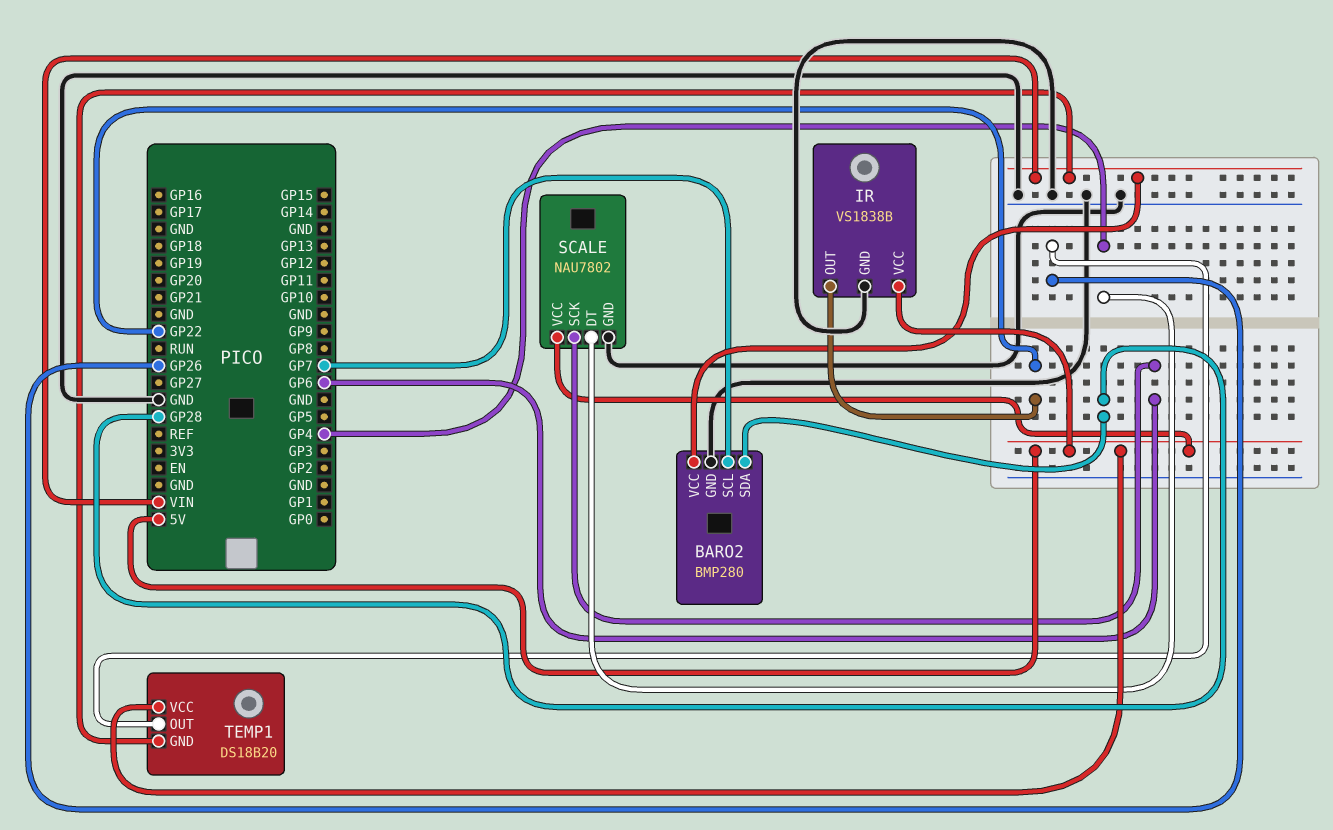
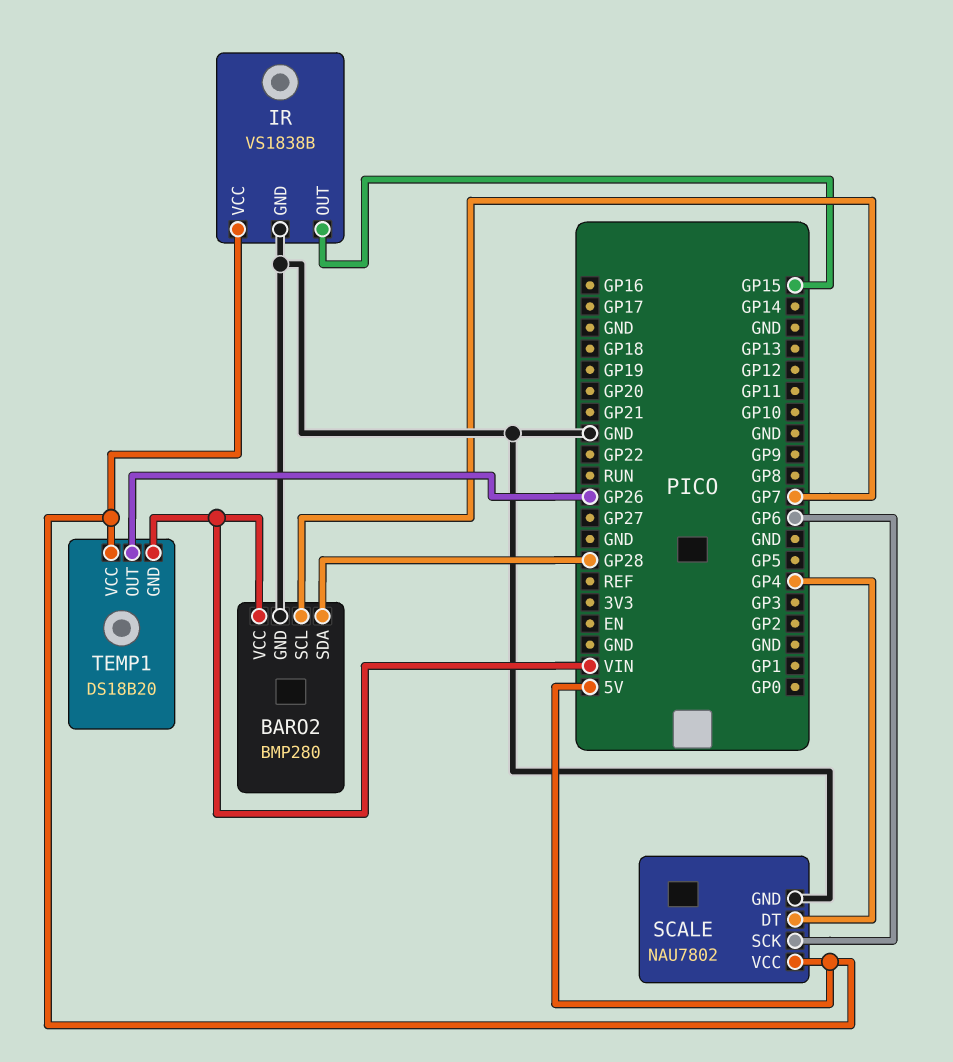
IR pin OUT: GP22 -> GP15

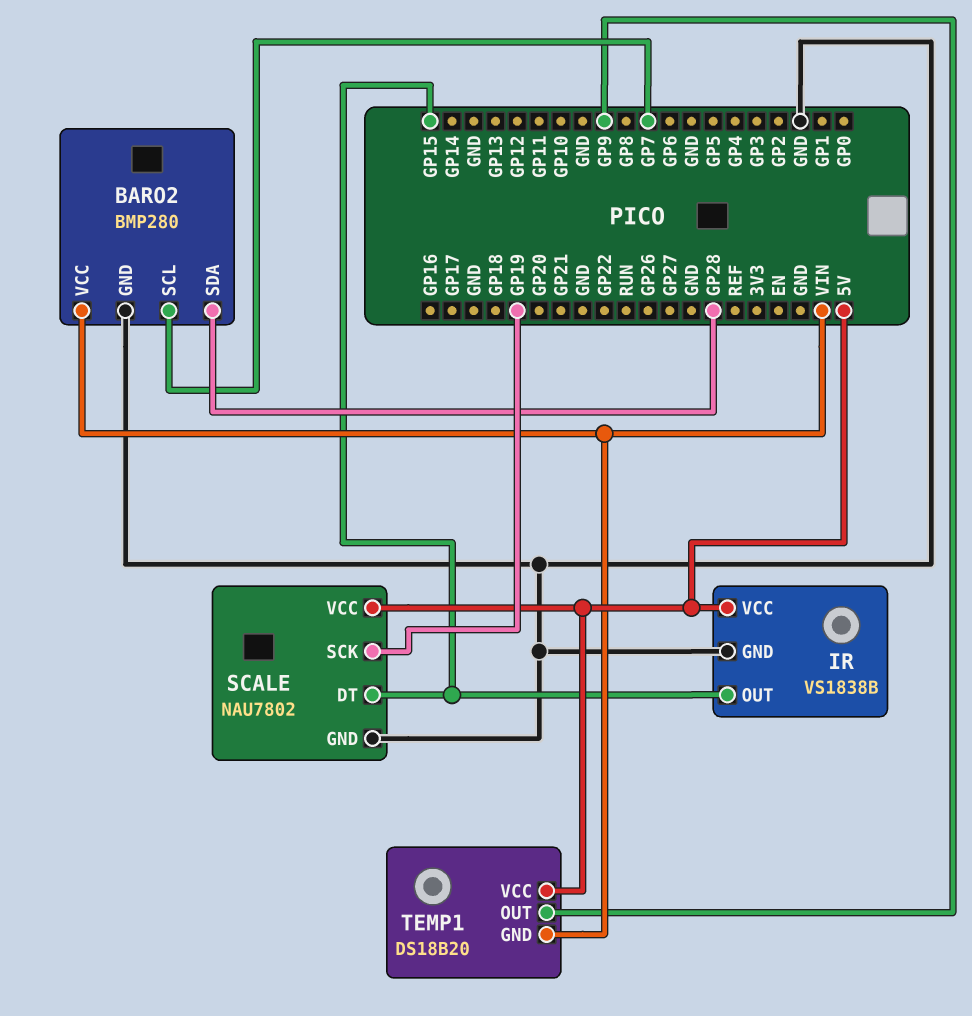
SCALE pin DT: GP4 -> GP15
SCALE pin SCK: GP6 -> GP19
TEMP1 pin OUT: GP26 -> GP9

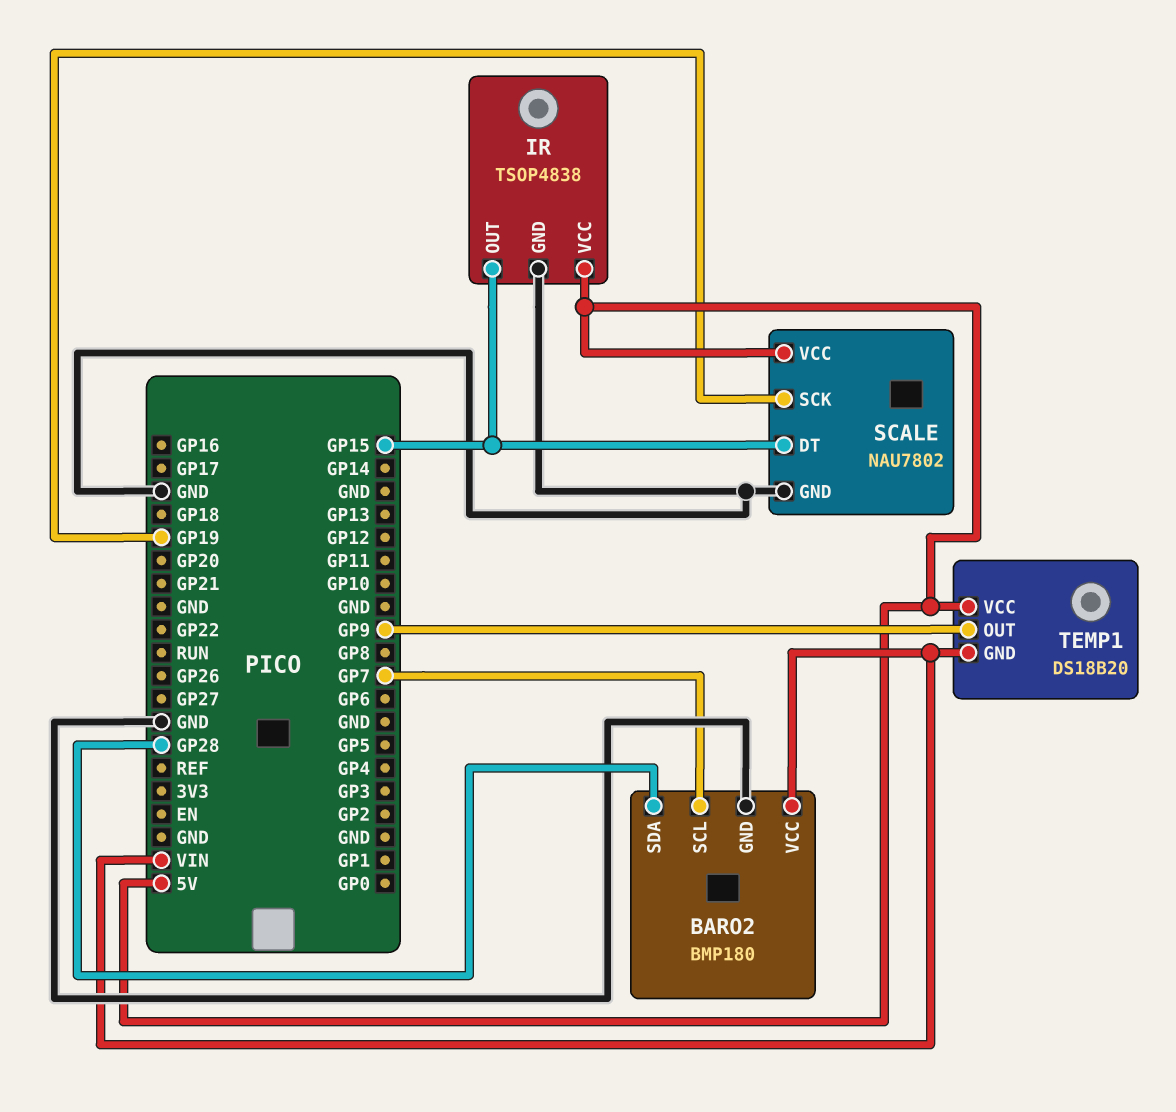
BARO2: BMP280 -> BMP180
IR: VS1838B -> TSOP4838

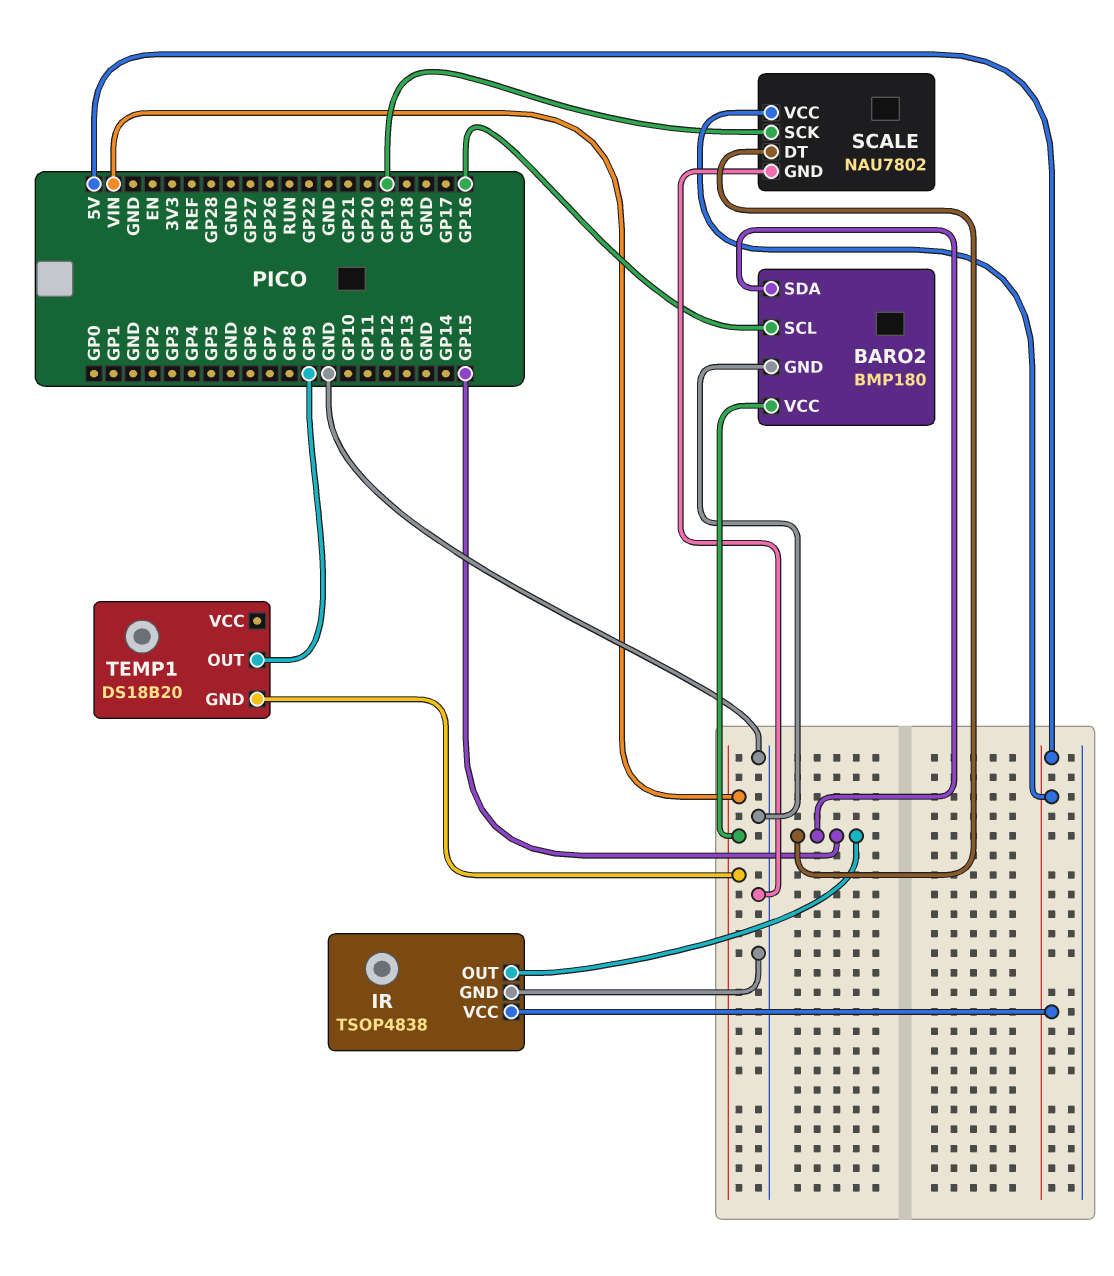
BARO2 pin SCL: GP7 -> GP16
BARO2 pin SDA: GP28 -> GP15
TEMP1 pin VCC: 5V -> none

